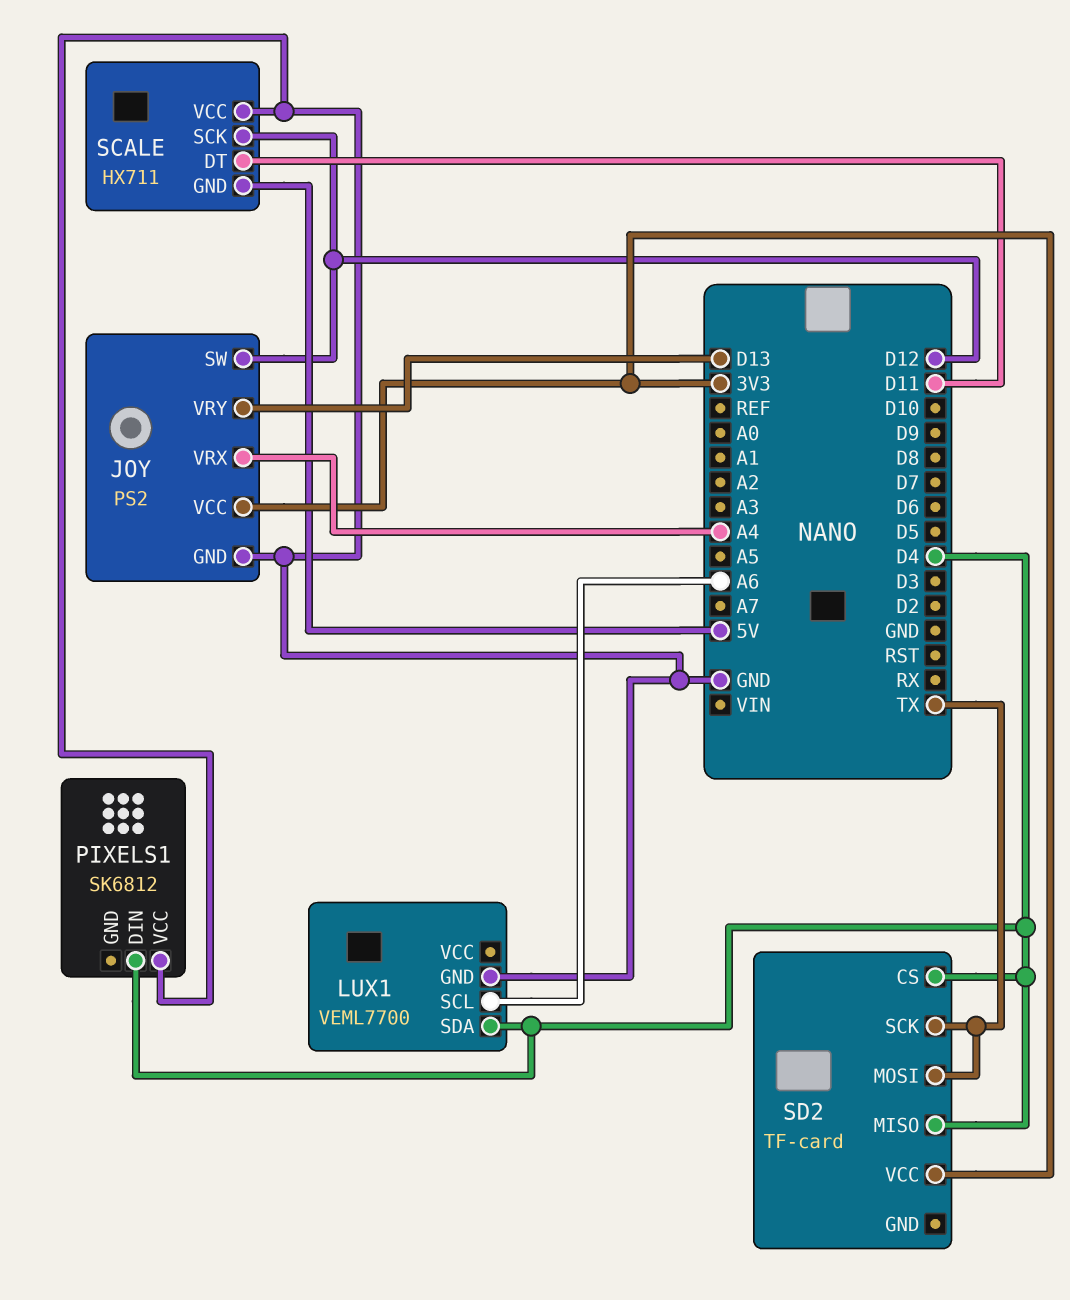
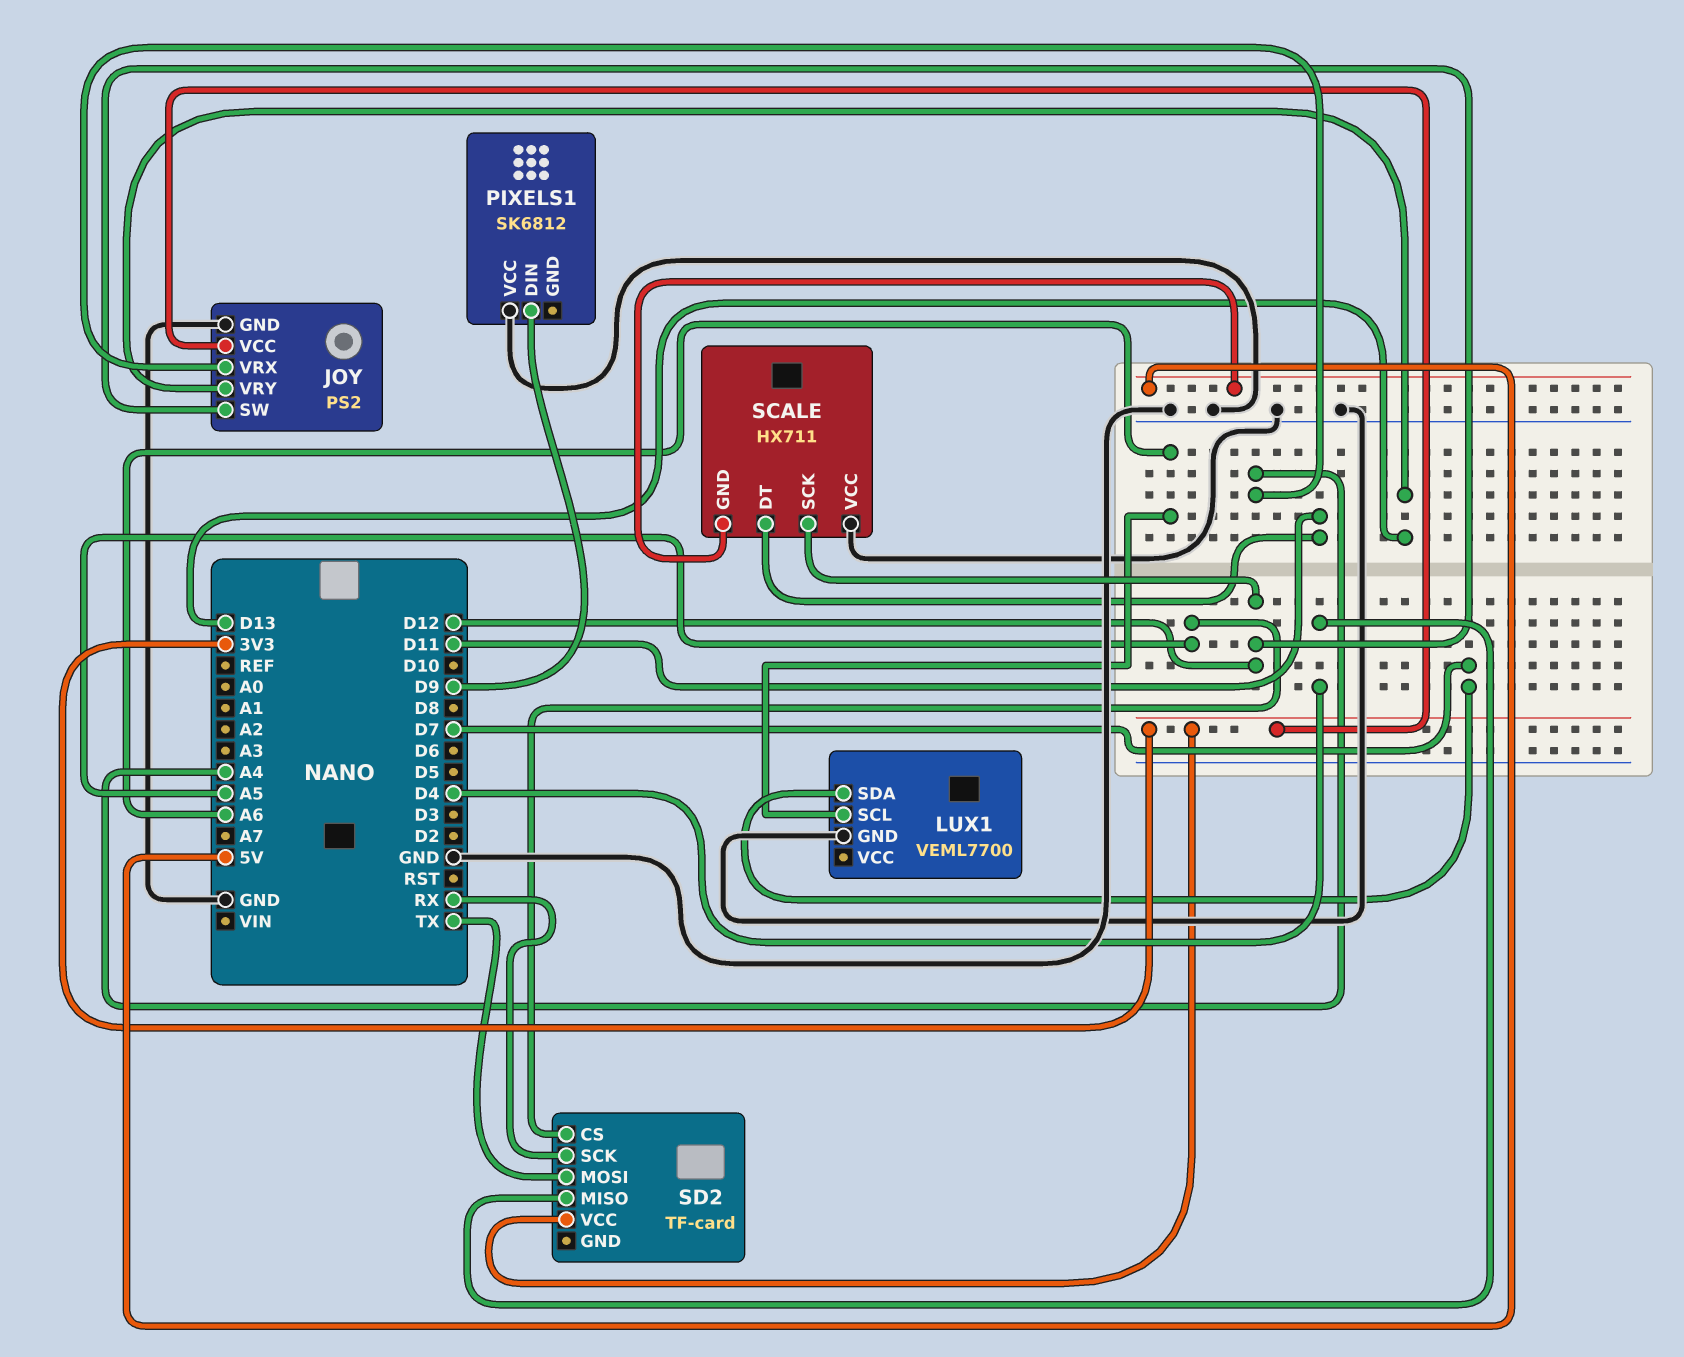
LUX1 pin SDA: D4 -> D7
PIXELS1 pin DIN: D4 -> D9
SD2 pin CS: D4 -> A5
SD2 pin SCK: TX -> RX

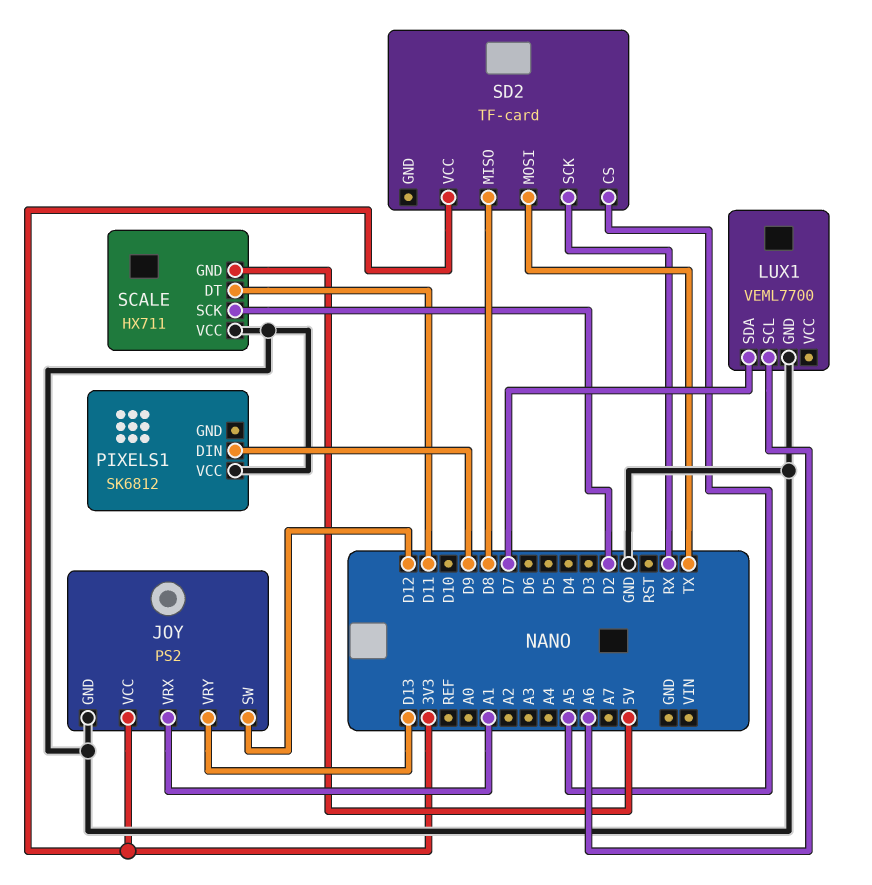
JOY pin VRX: A4 -> A1
SCALE pin SCK: D12 -> D2
SD2 pin MISO: D4 -> D8

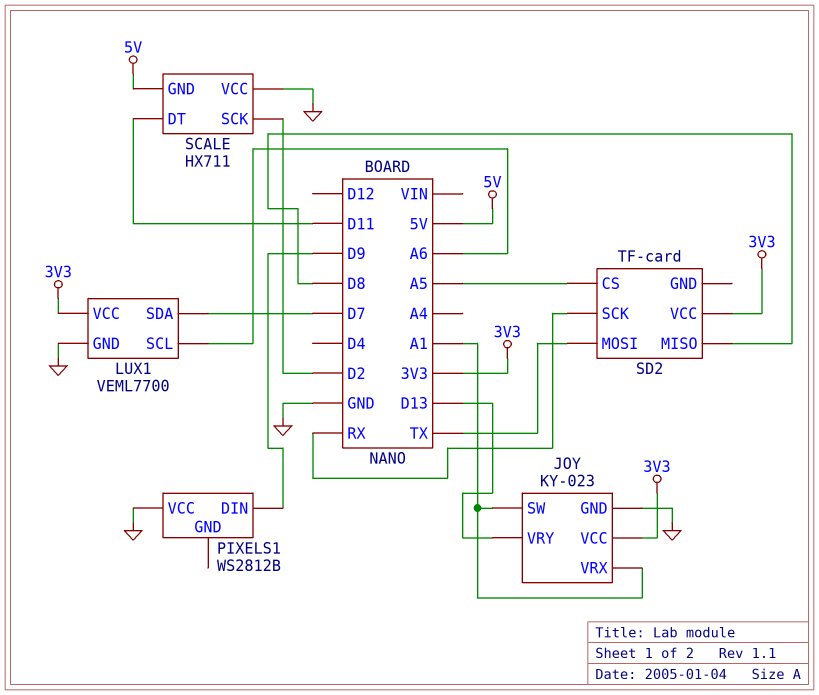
JOY: PS2 -> KY-023
JOY pin SW: D12 -> A1
LUX1 pin VCC: none -> 3V3
PIXELS1: SK6812 -> WS2812B

